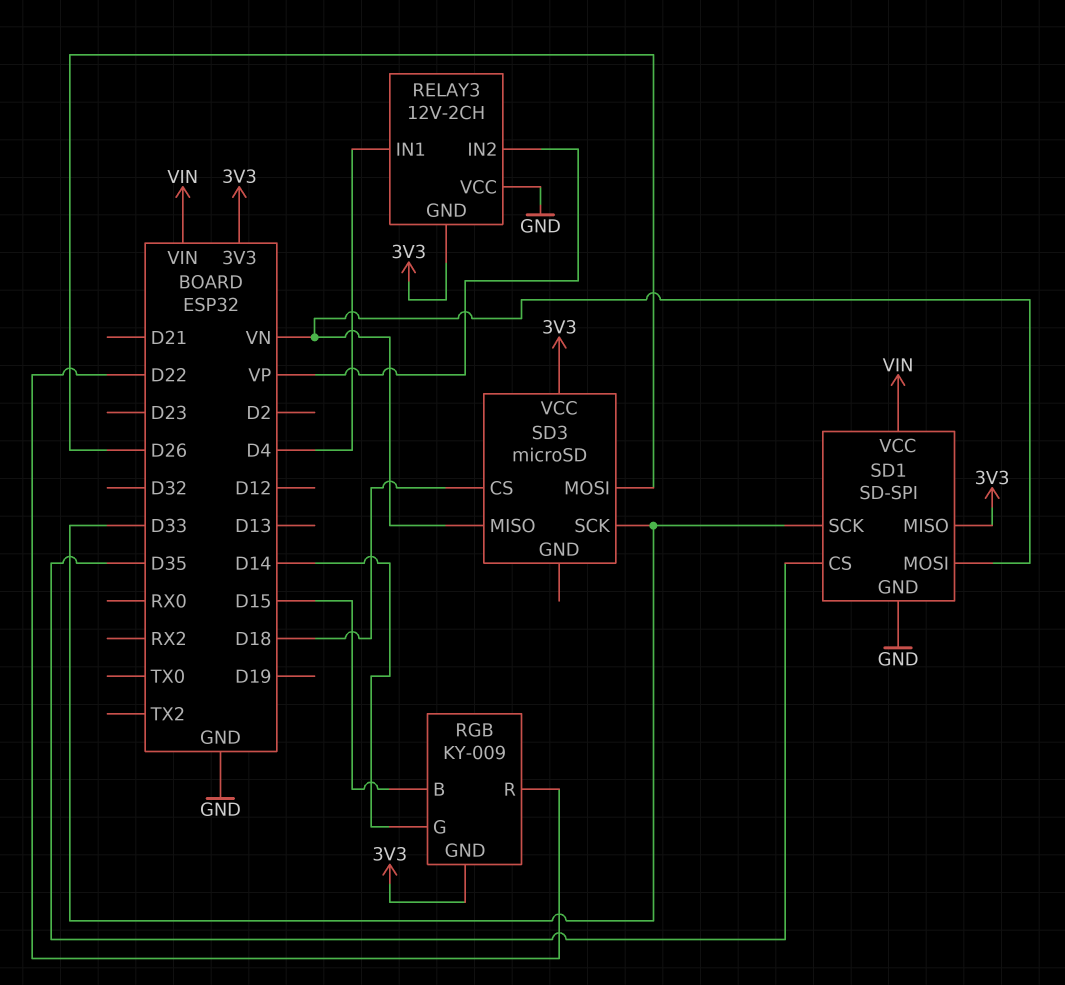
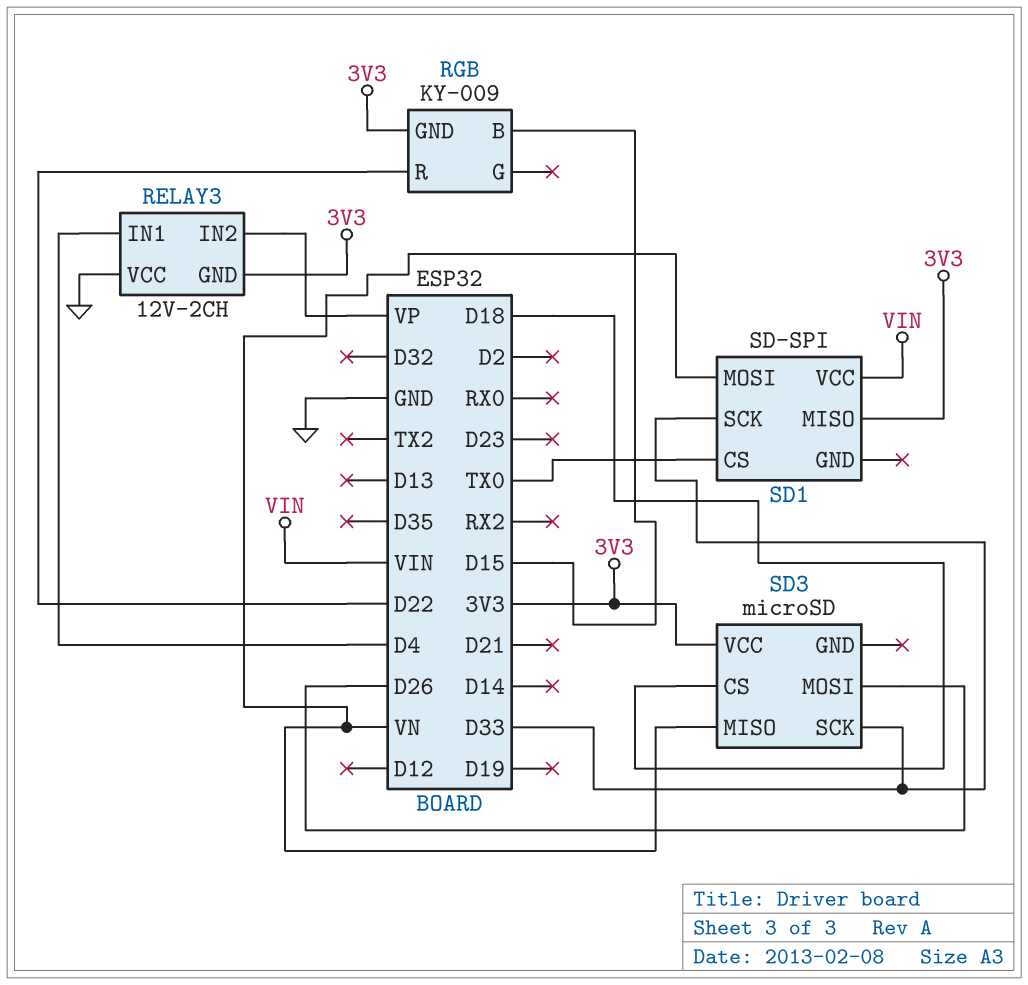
RGB pin G: D14 -> none
SD1 pin CS: D35 -> TX0
SD1 pin GND: GND -> none

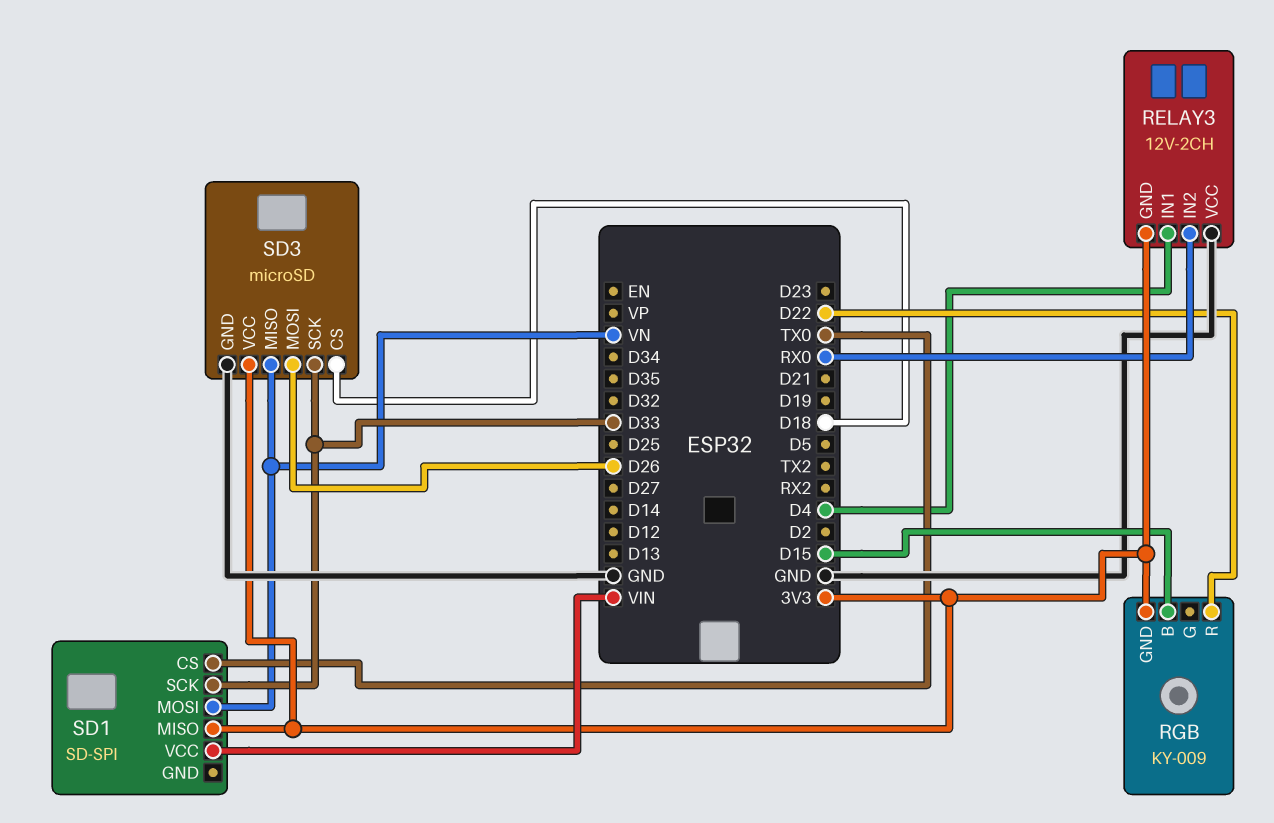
RELAY3 pin IN2: VP -> RX0
SD3 pin GND: none -> GND

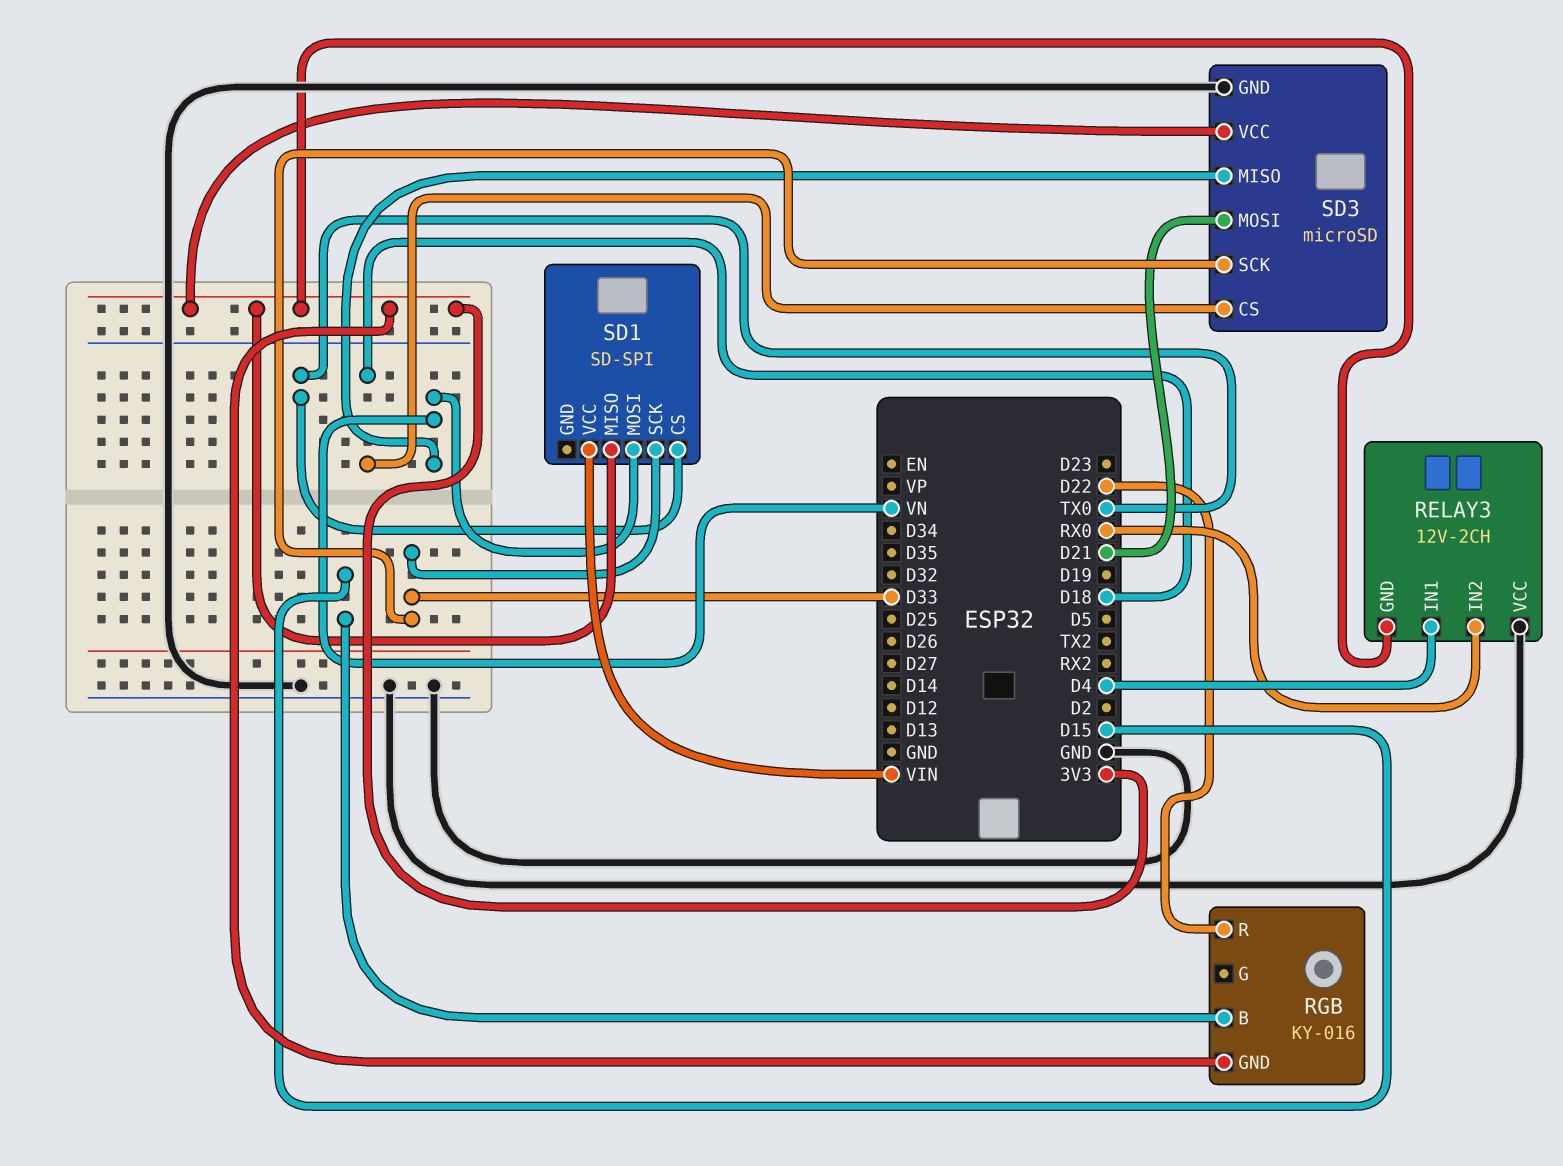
RGB: KY-009 -> KY-016
SD3 pin MOSI: D26 -> D21

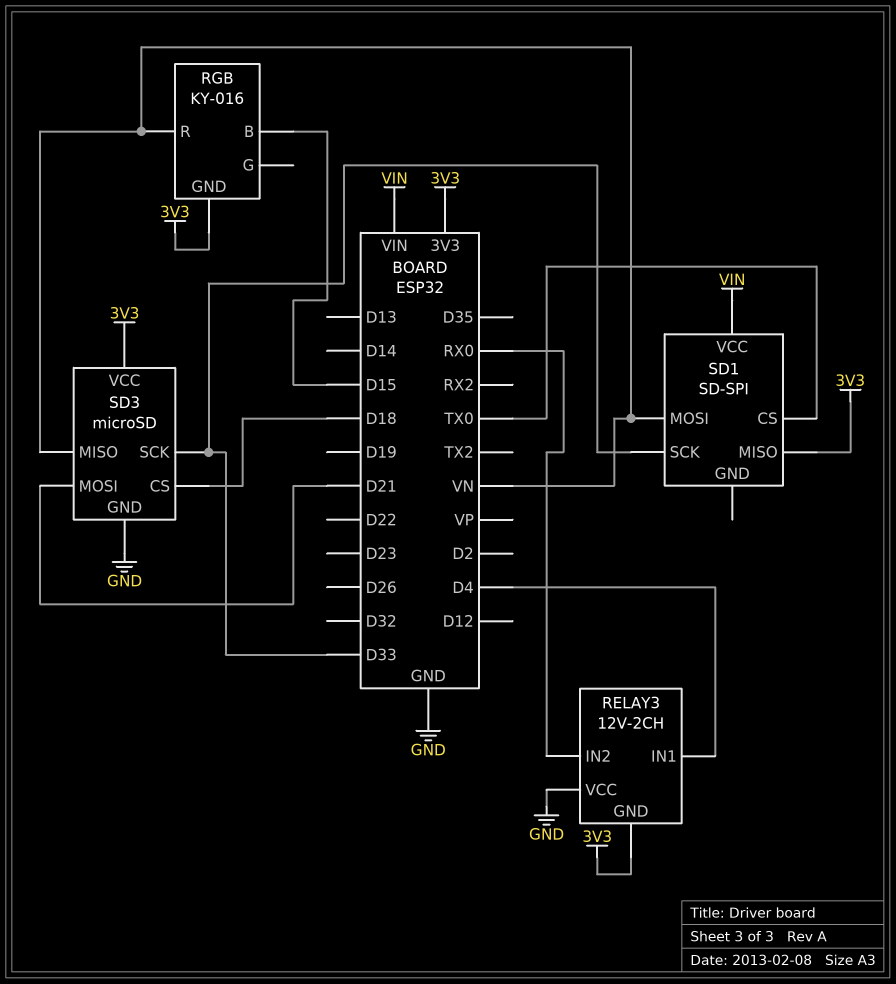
RGB pin R: D22 -> VN

